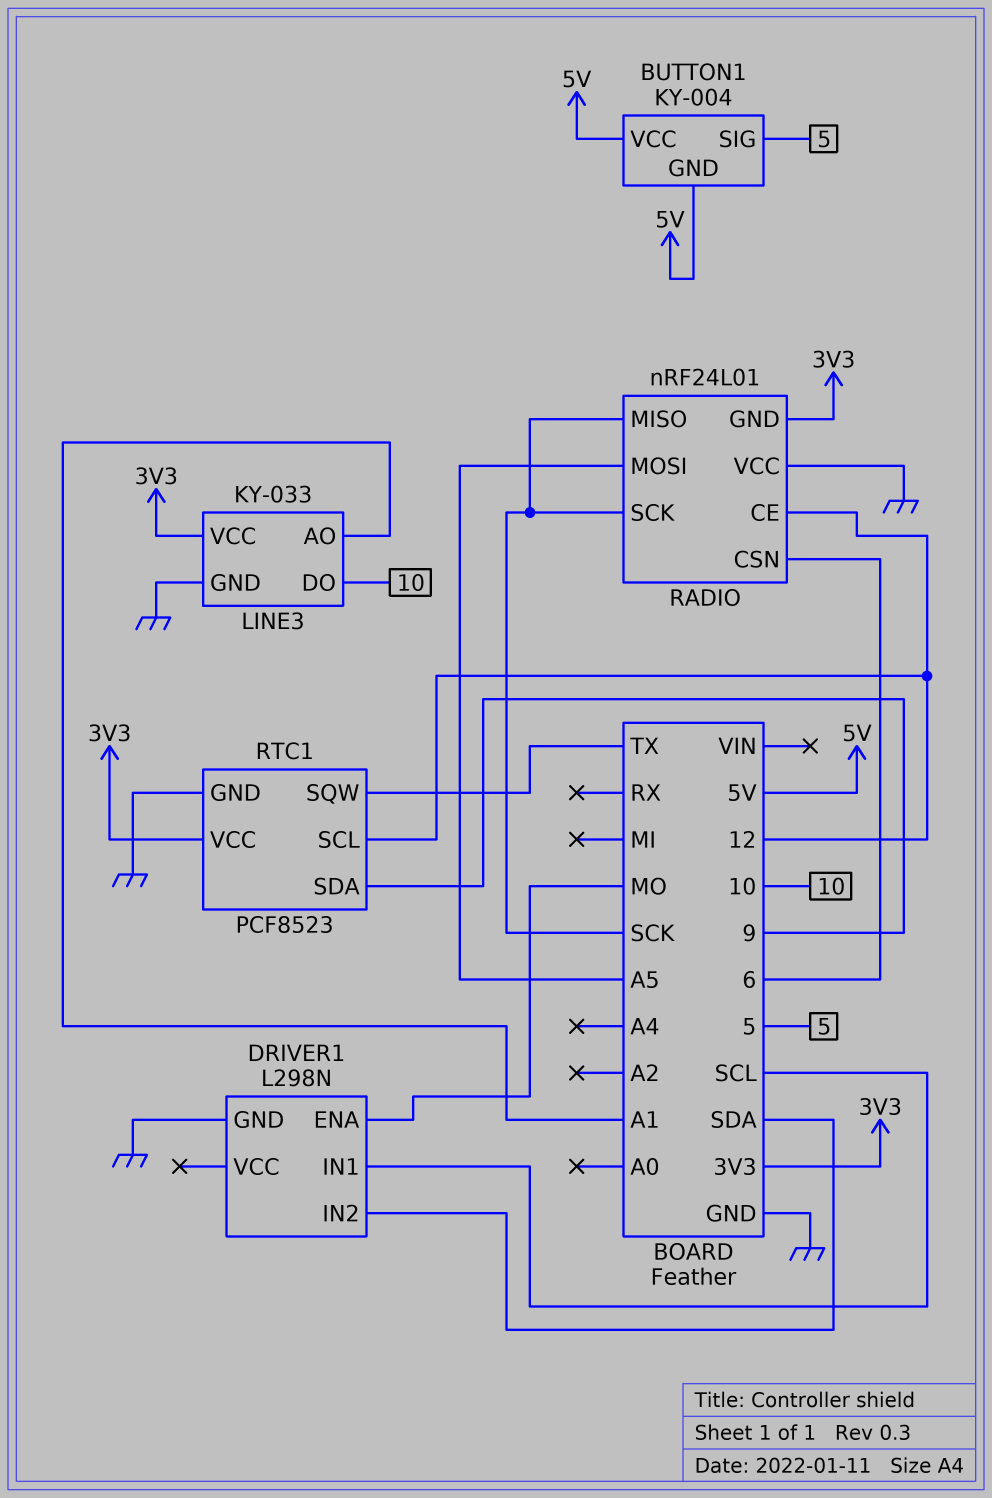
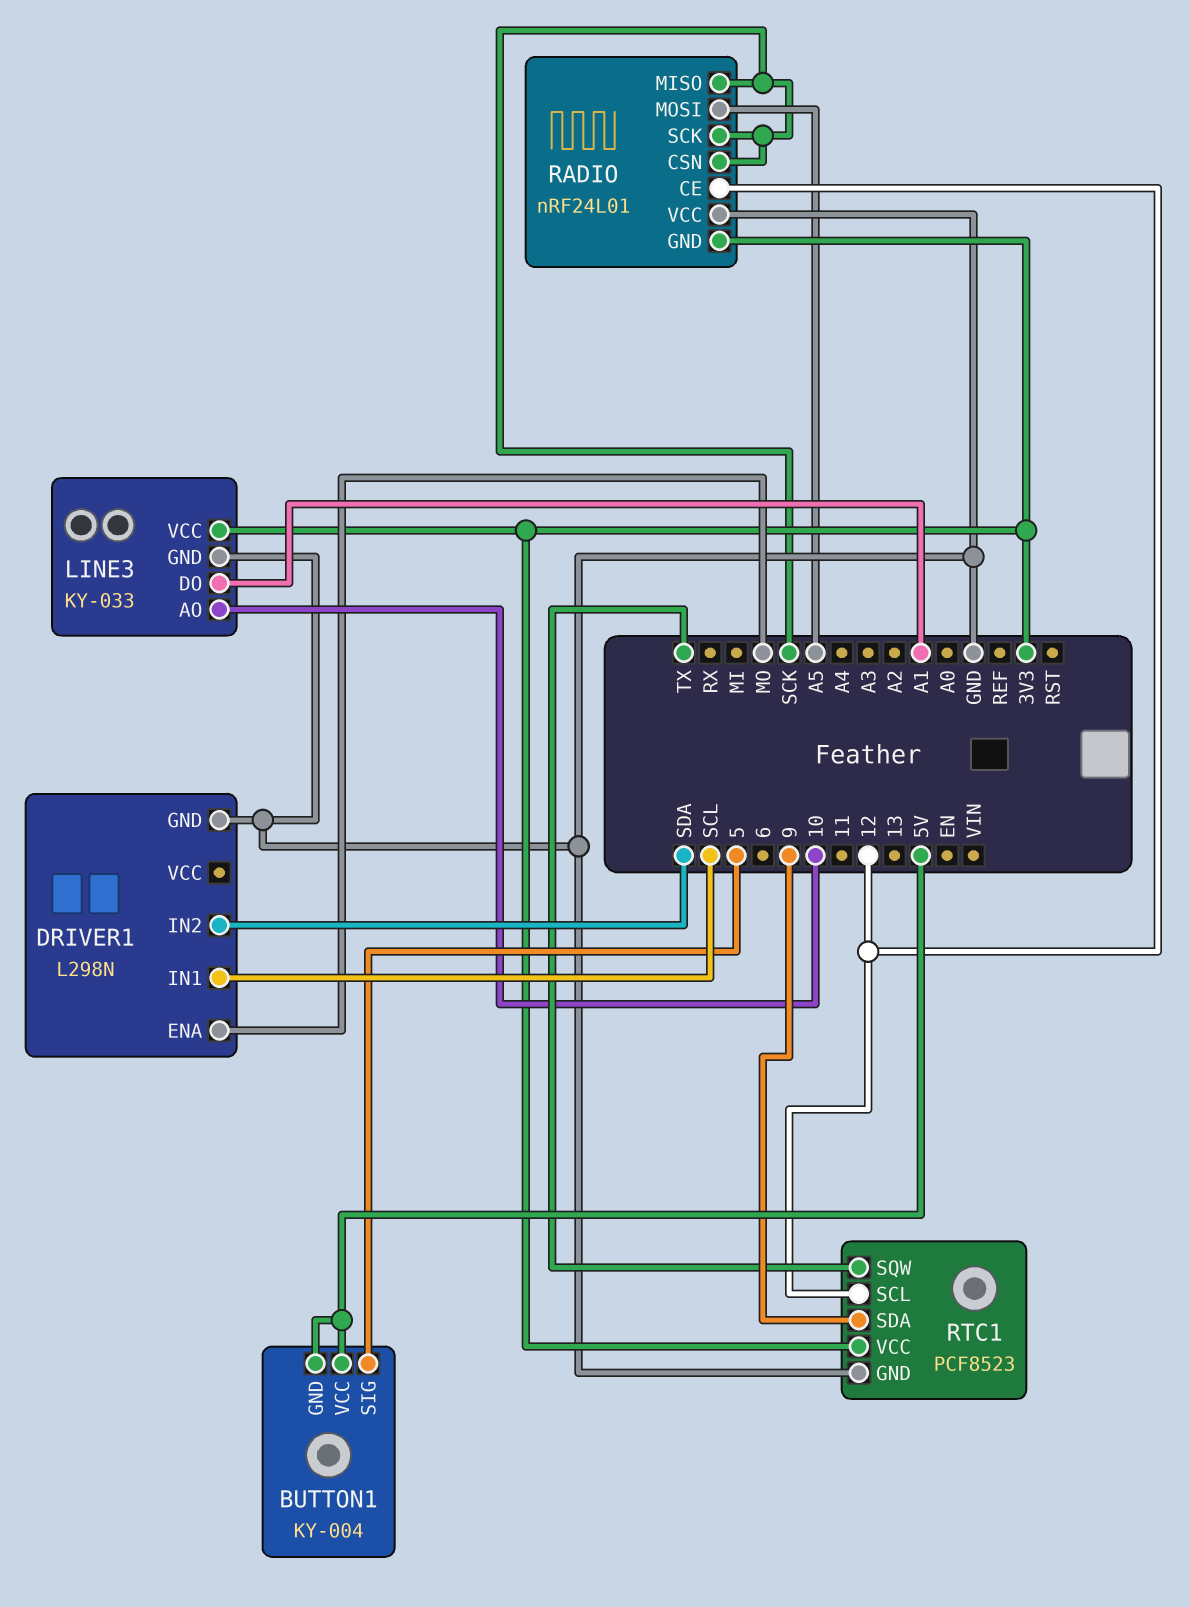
LINE3 pin AO: A1 -> 10
LINE3 pin DO: 10 -> A1
RADIO pin CSN: 6 -> SCK

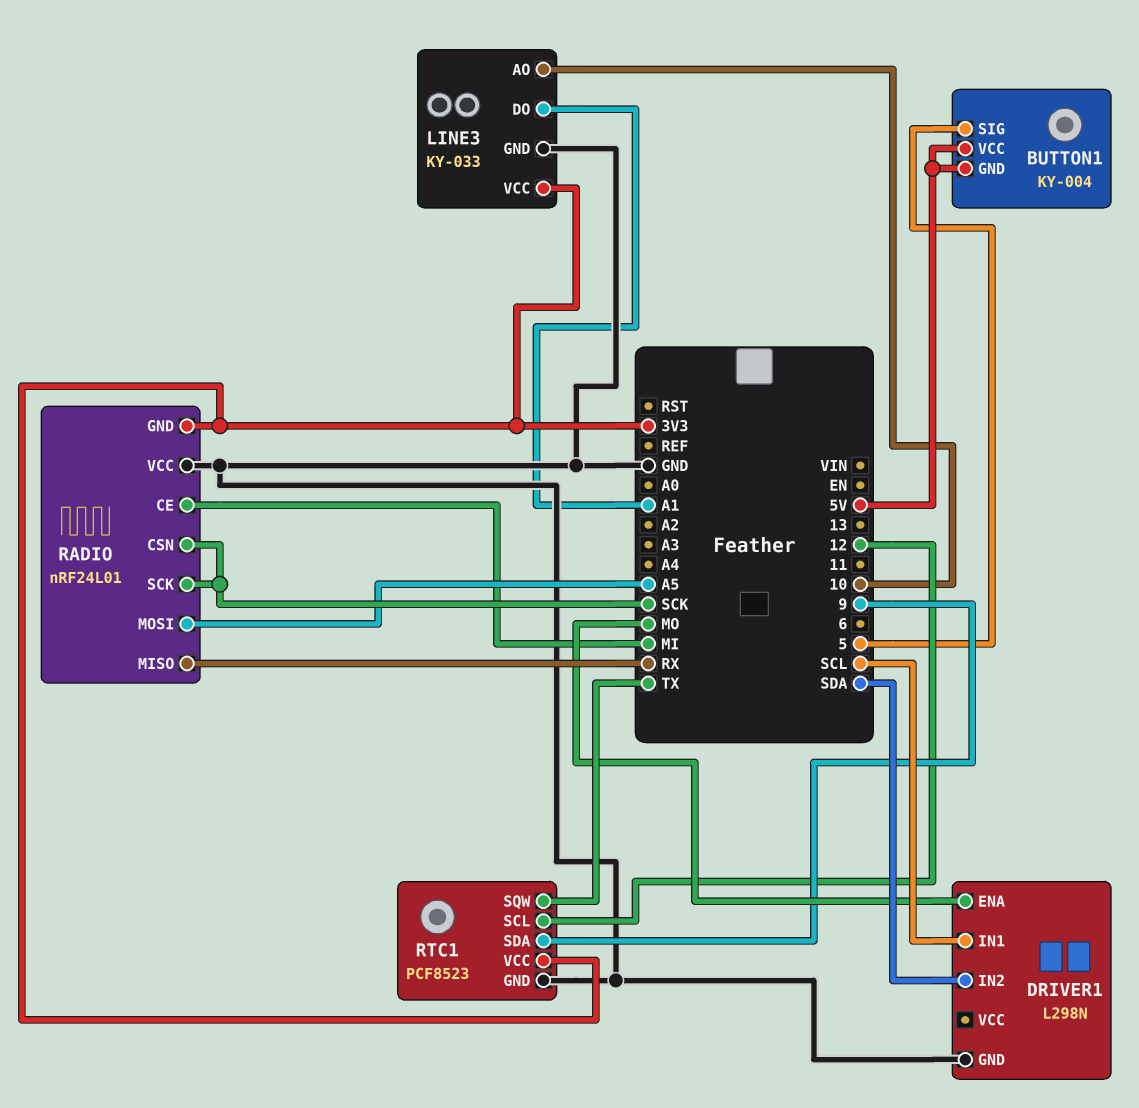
RADIO pin CE: 12 -> MI
RADIO pin MISO: SCK -> RX

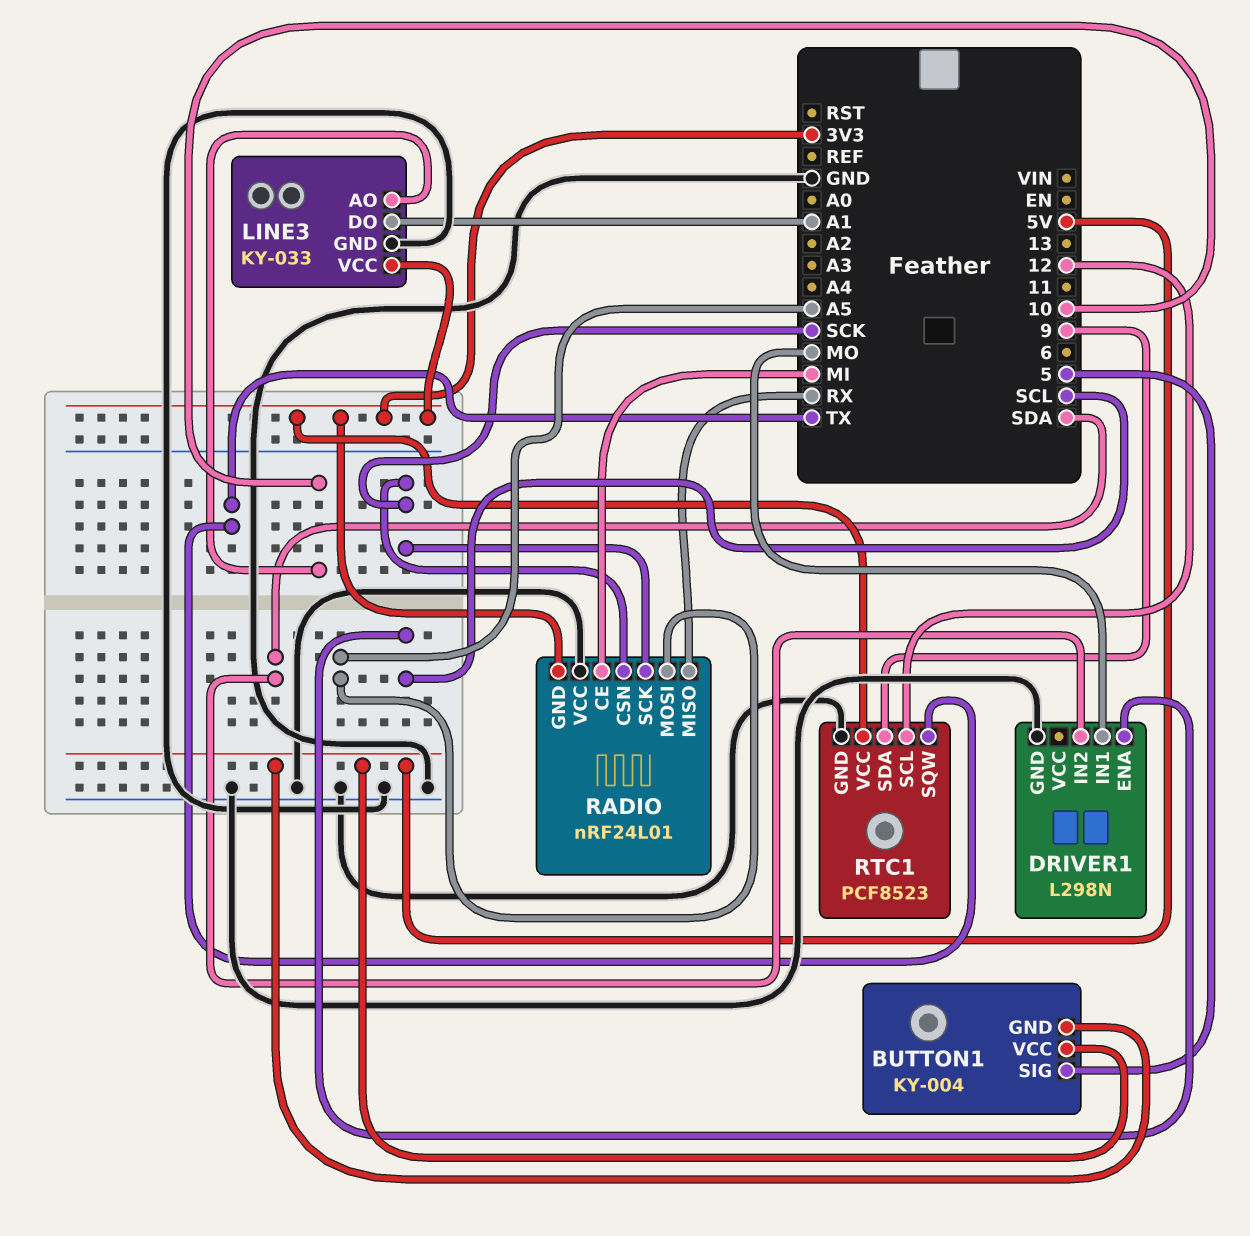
DRIVER1 pin ENA: MO -> SCL
DRIVER1 pin IN1: SCL -> MO

